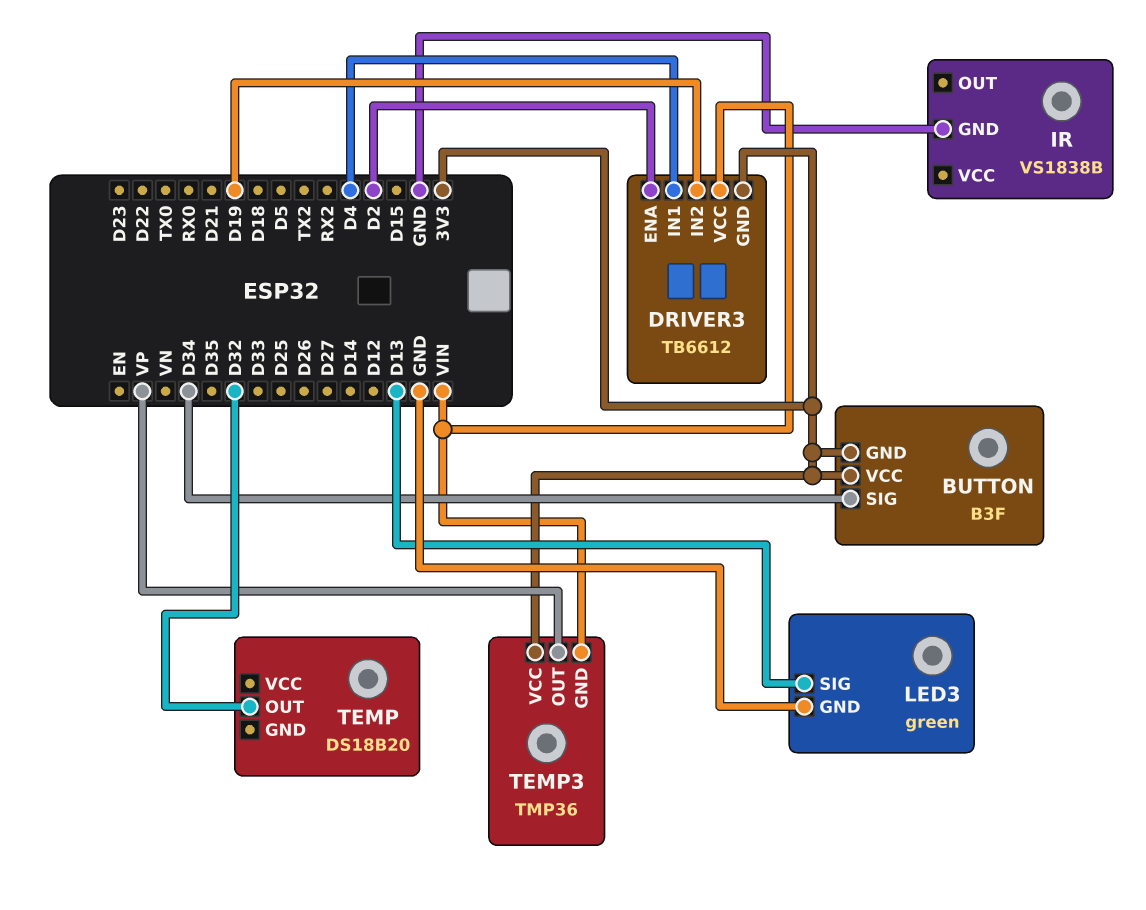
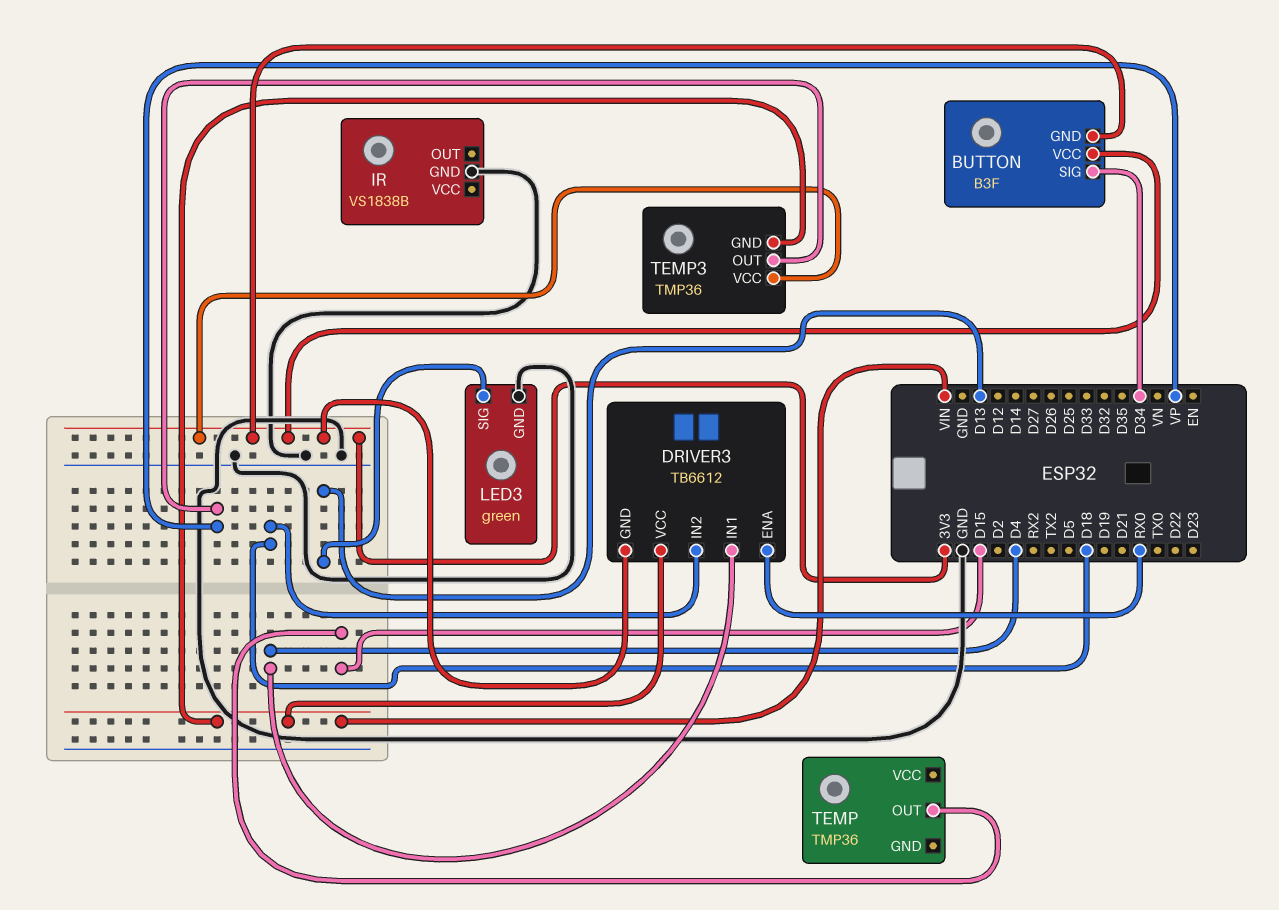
DRIVER3 pin ENA: D2 -> RX0
DRIVER3 pin IN2: D19 -> D18
TEMP: DS18B20 -> TMP36
TEMP pin OUT: D32 -> D15

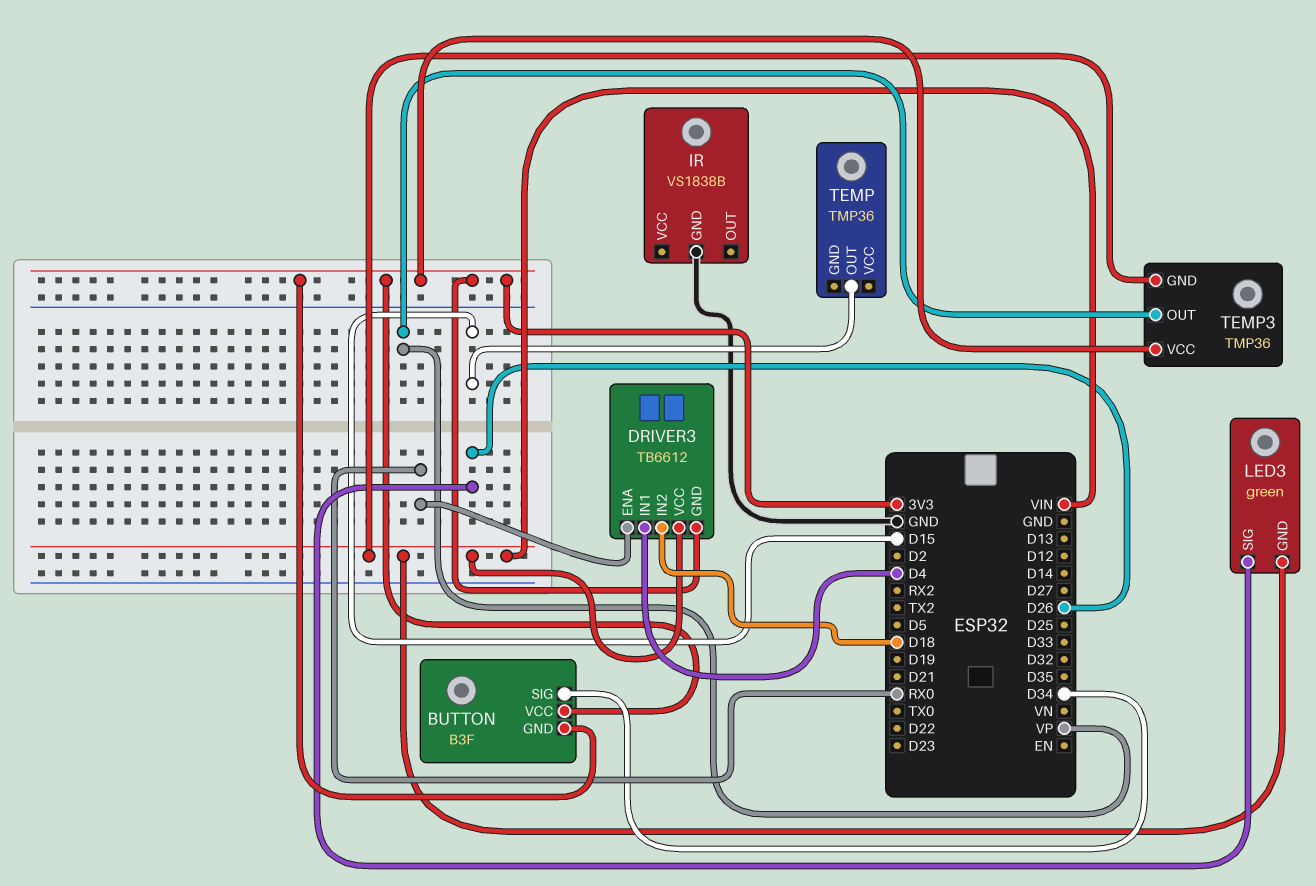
LED3 pin GND: GND -> VIN
LED3 pin SIG: D13 -> D26

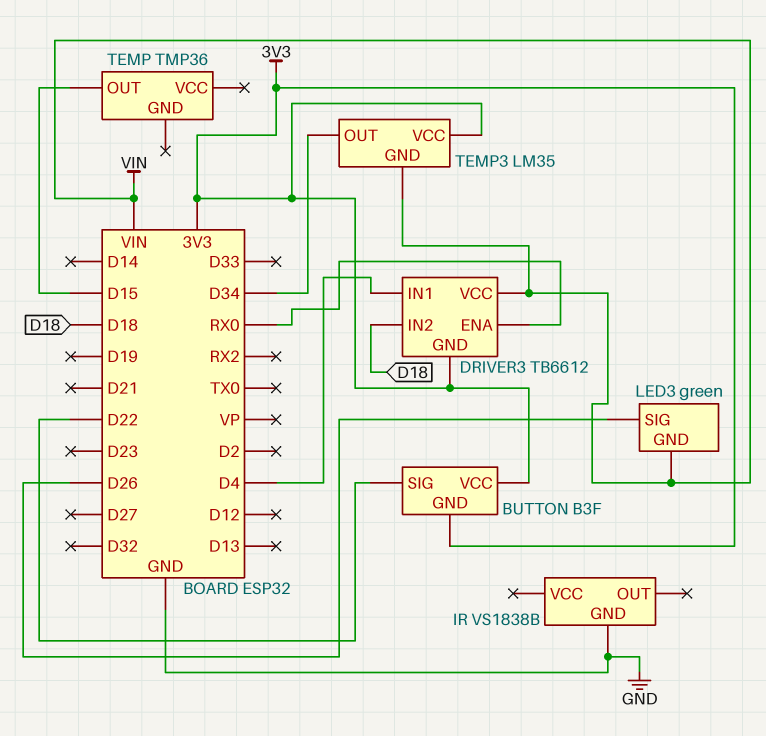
BUTTON pin SIG: D34 -> D22
TEMP3: TMP36 -> LM35
TEMP3 pin OUT: VP -> D34

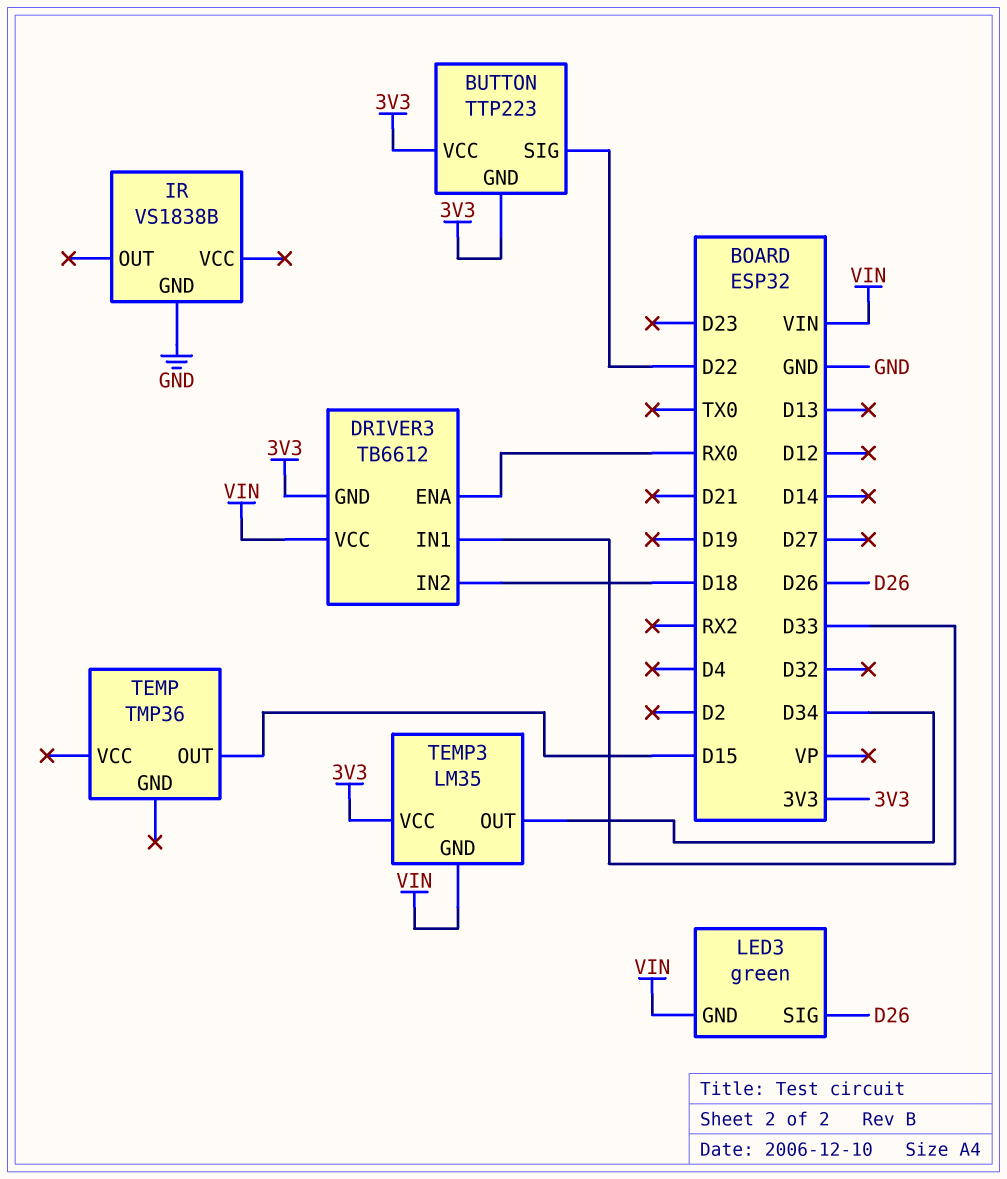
BUTTON: B3F -> TTP223
DRIVER3 pin IN1: D4 -> D33

